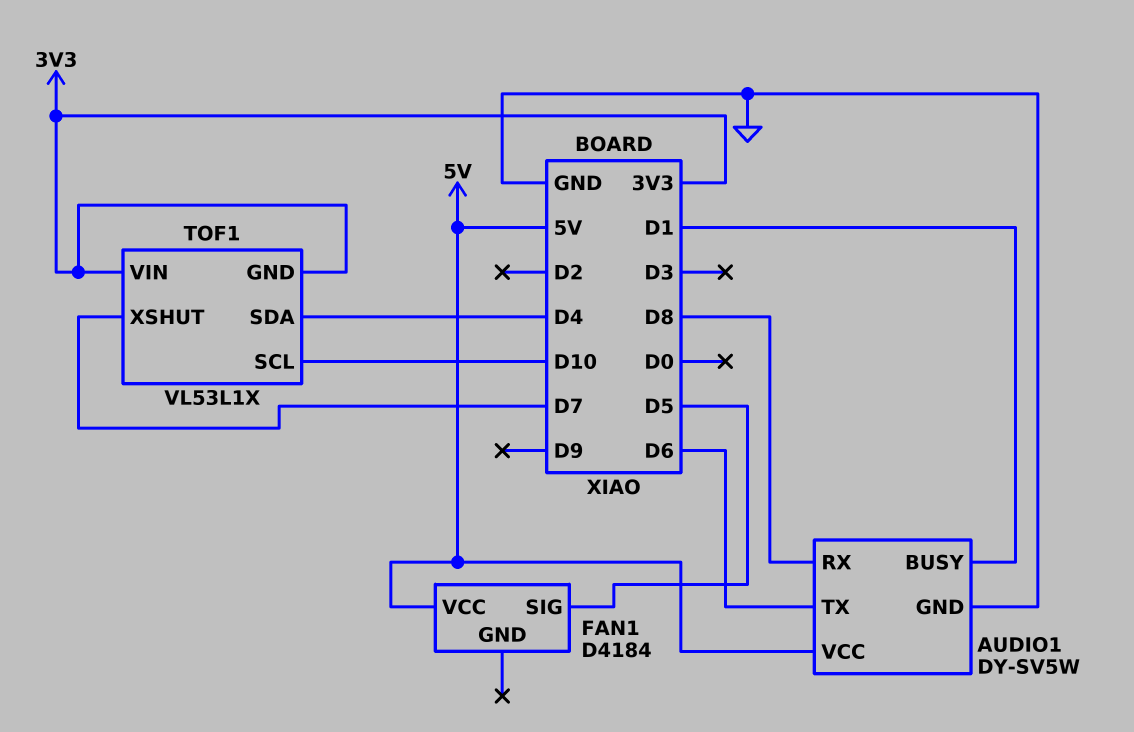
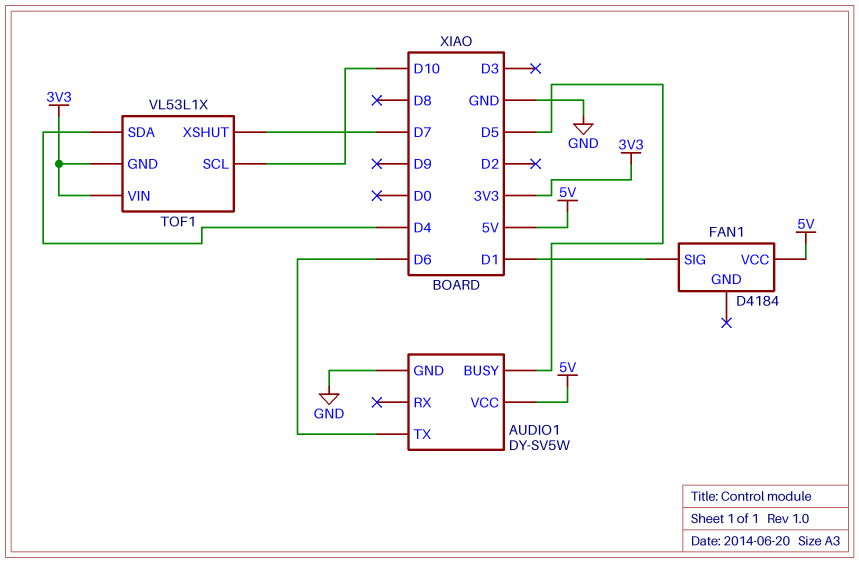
AUDIO1 pin BUSY: D1 -> D5
AUDIO1 pin RX: D8 -> none
FAN1 pin SIG: D5 -> D1

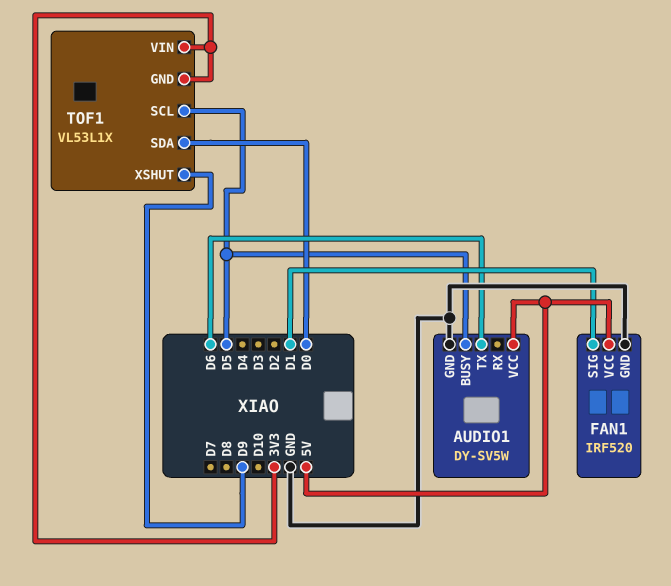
FAN1: D4184 -> IRF520
FAN1 pin GND: none -> GND
TOF1 pin SCL: D10 -> D5
TOF1 pin SDA: D4 -> D0
TOF1 pin XSHUT: D7 -> D9

